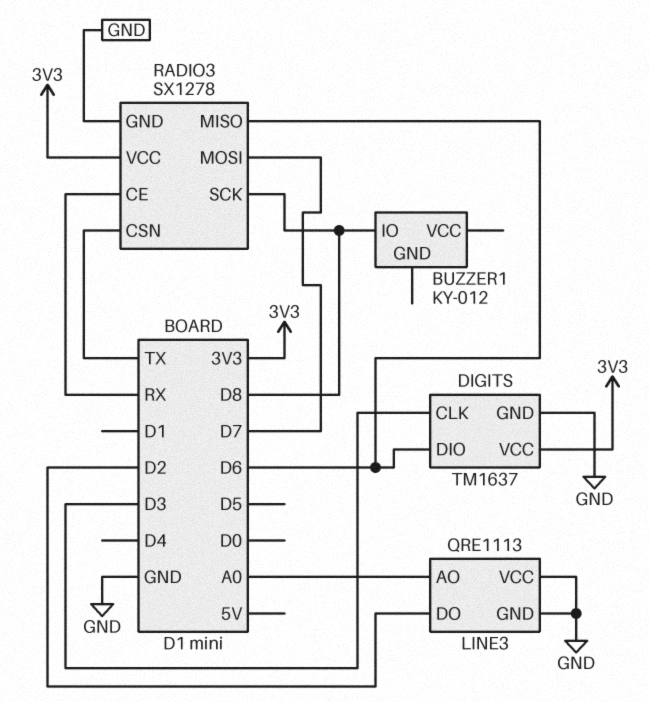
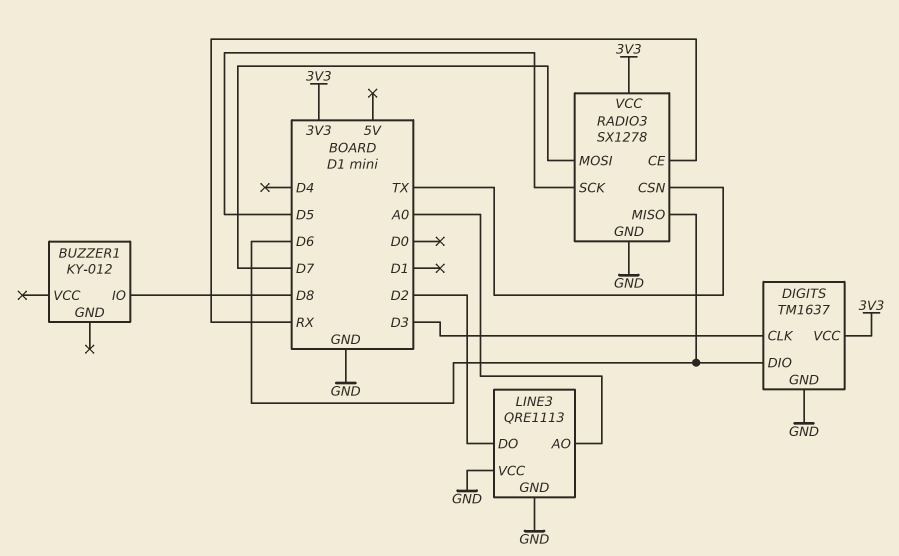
RADIO3 pin SCK: D8 -> D5

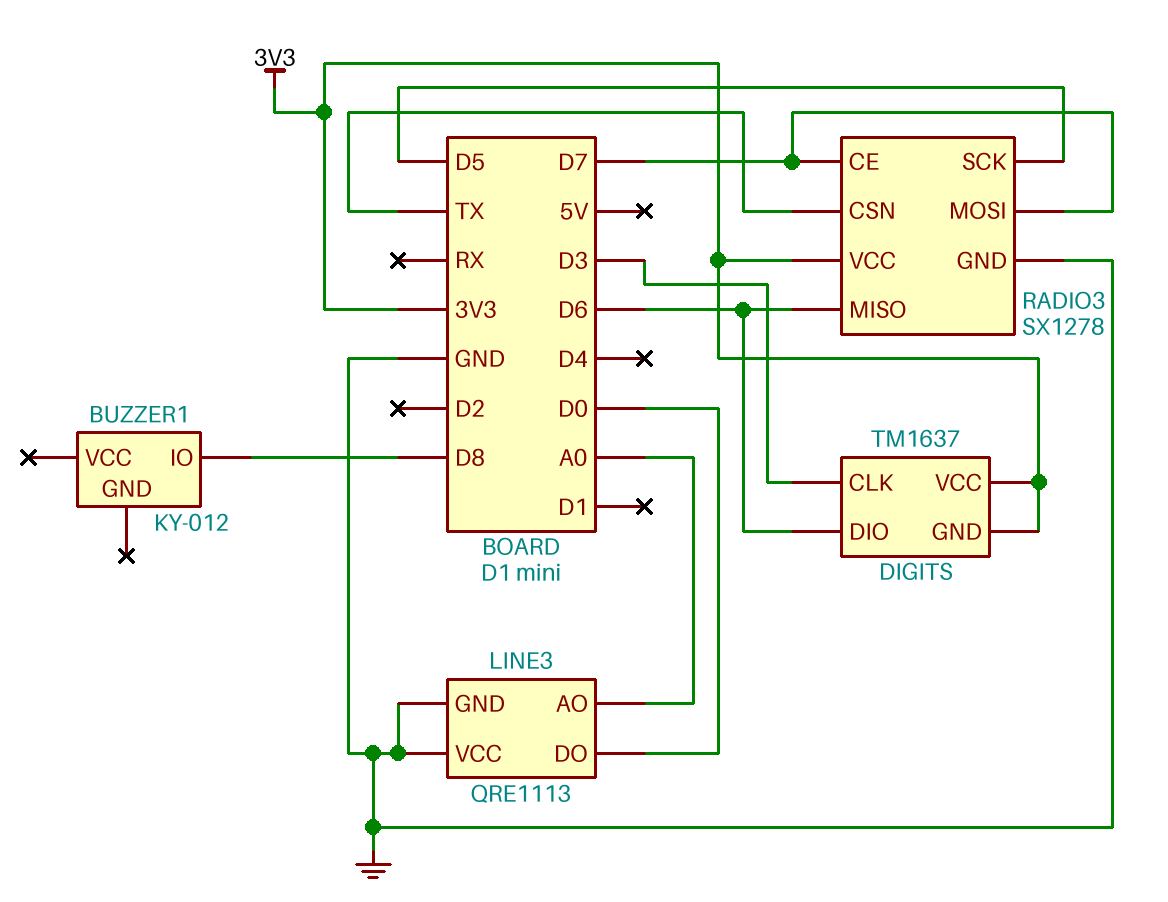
DIGITS pin GND: GND -> 3V3
LINE3 pin DO: D2 -> D0
RADIO3 pin CE: RX -> D7

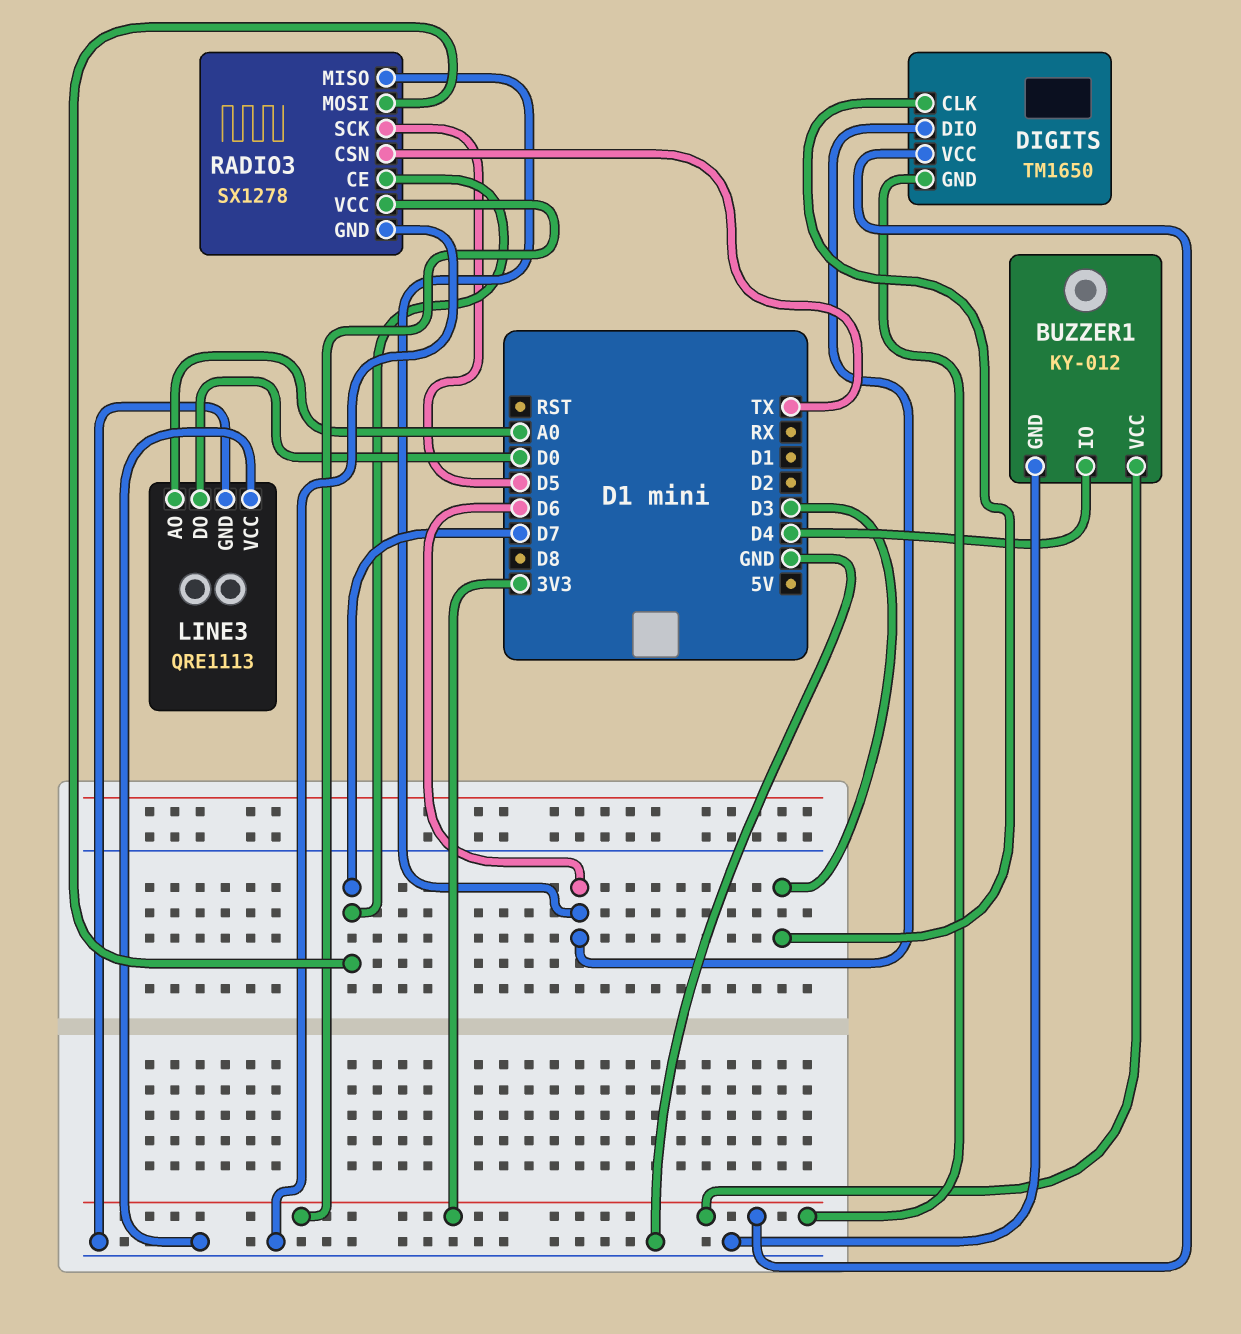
BUZZER1 pin GND: none -> GND
BUZZER1 pin IO: D8 -> D4
BUZZER1 pin VCC: none -> 3V3
DIGITS: TM1637 -> TM1650

